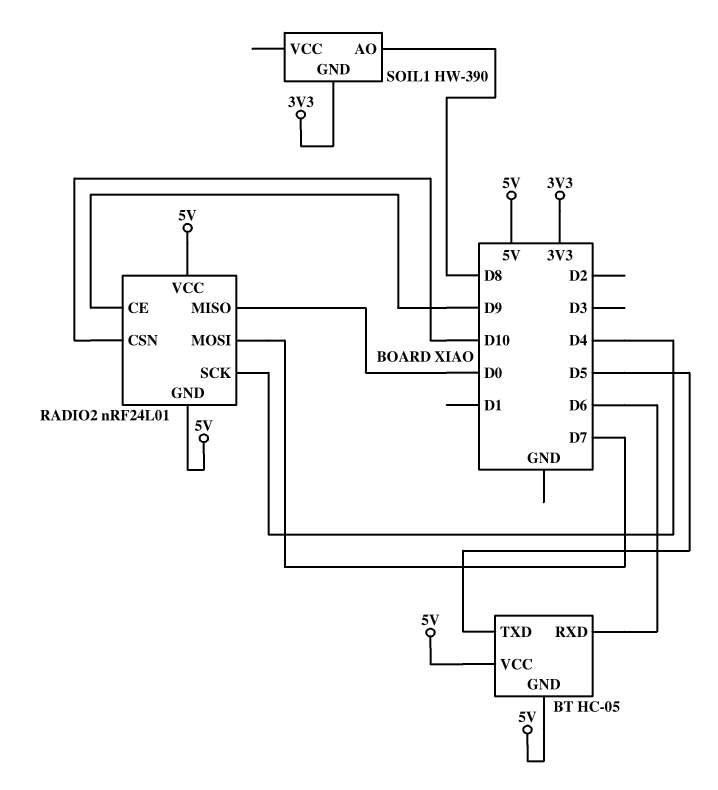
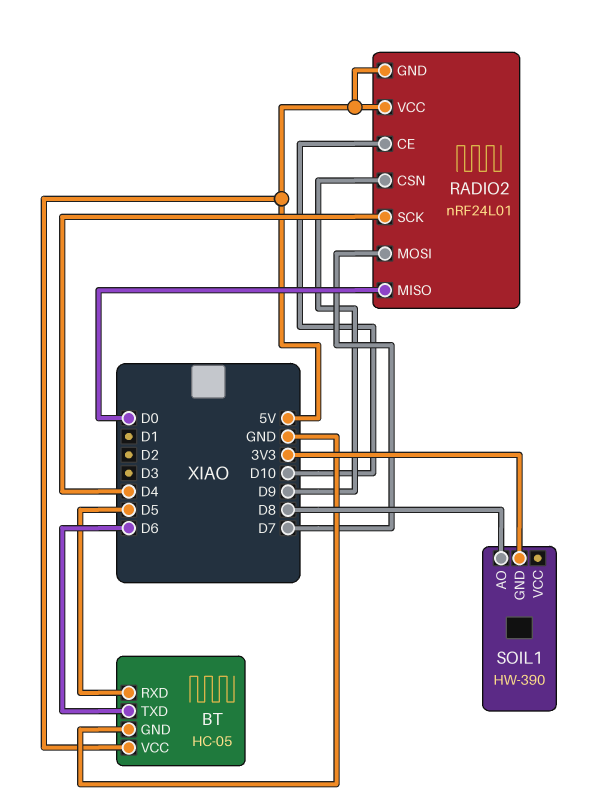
BT pin GND: 5V -> GND
BT pin RXD: D6 -> D5
BT pin TXD: D5 -> D6
RADIO2 pin CE: D9 -> D10
RADIO2 pin CSN: D10 -> D9

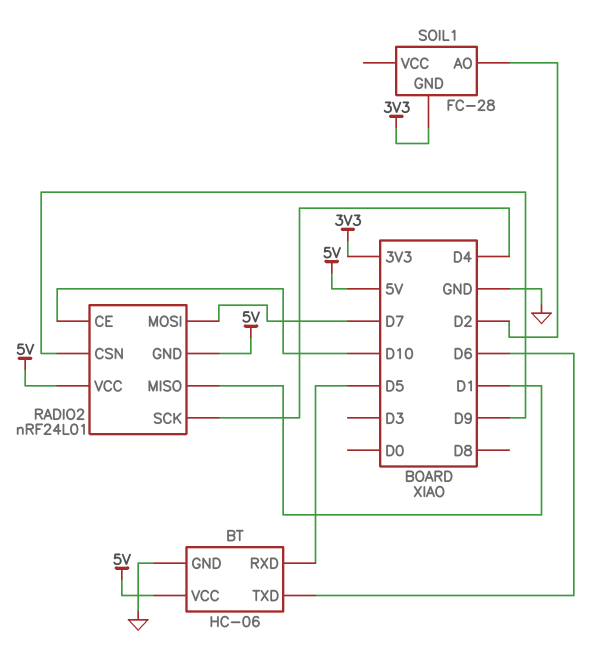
BT: HC-05 -> HC-06
RADIO2 pin MISO: D0 -> D1
SOIL1: HW-390 -> FC-28
SOIL1 pin AO: D8 -> D2

